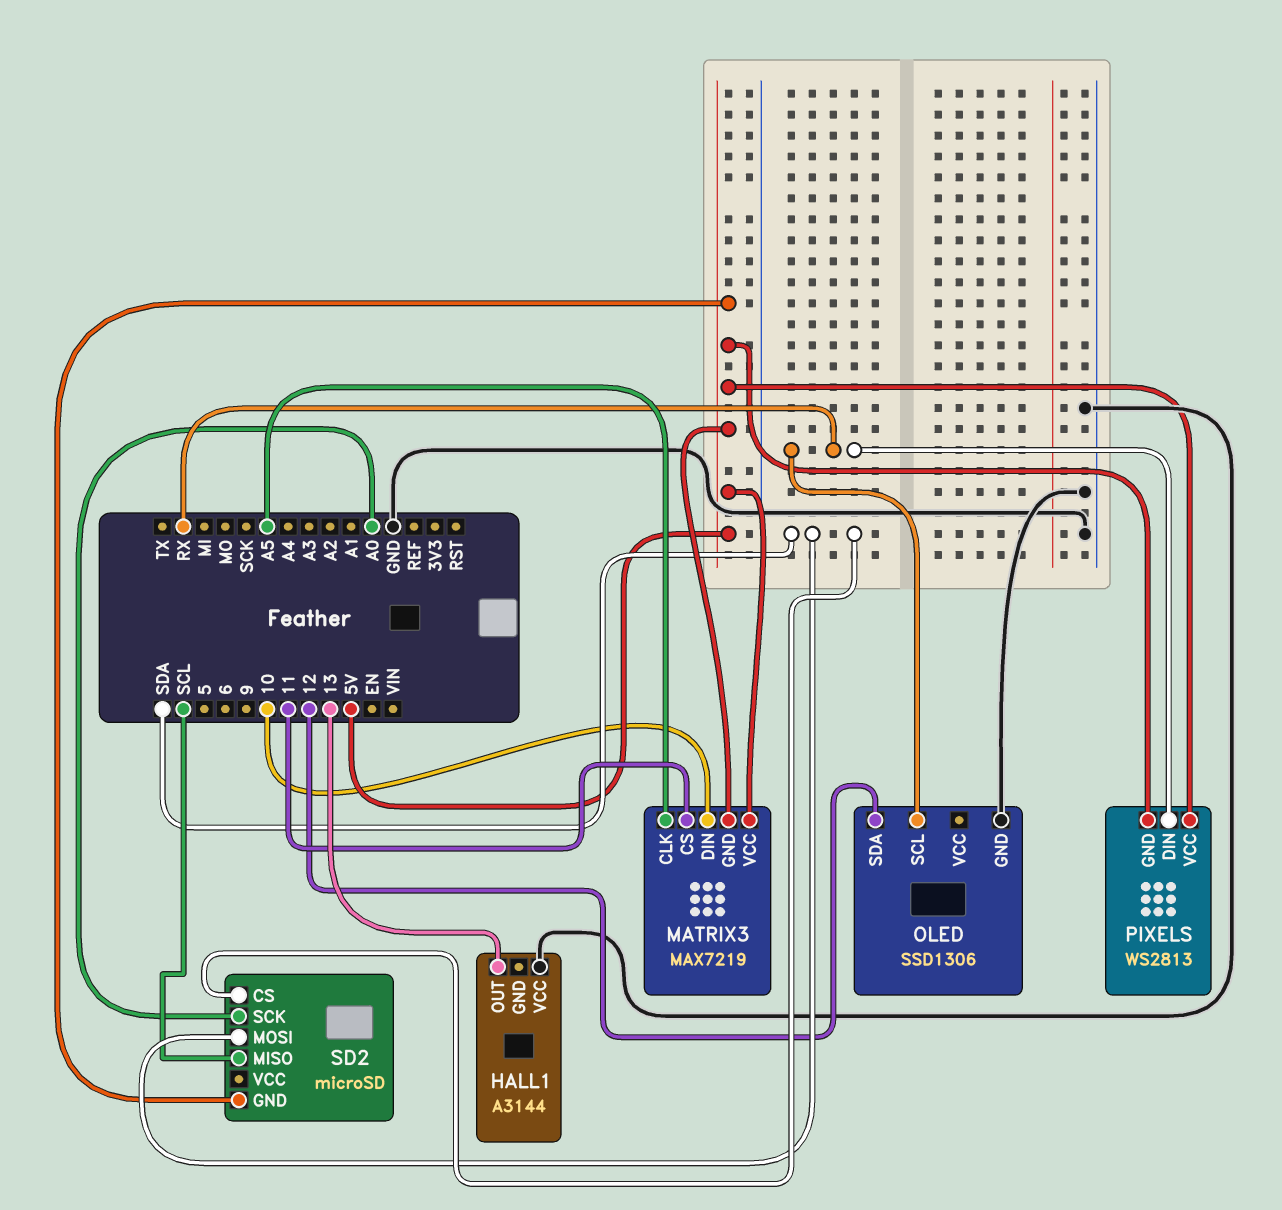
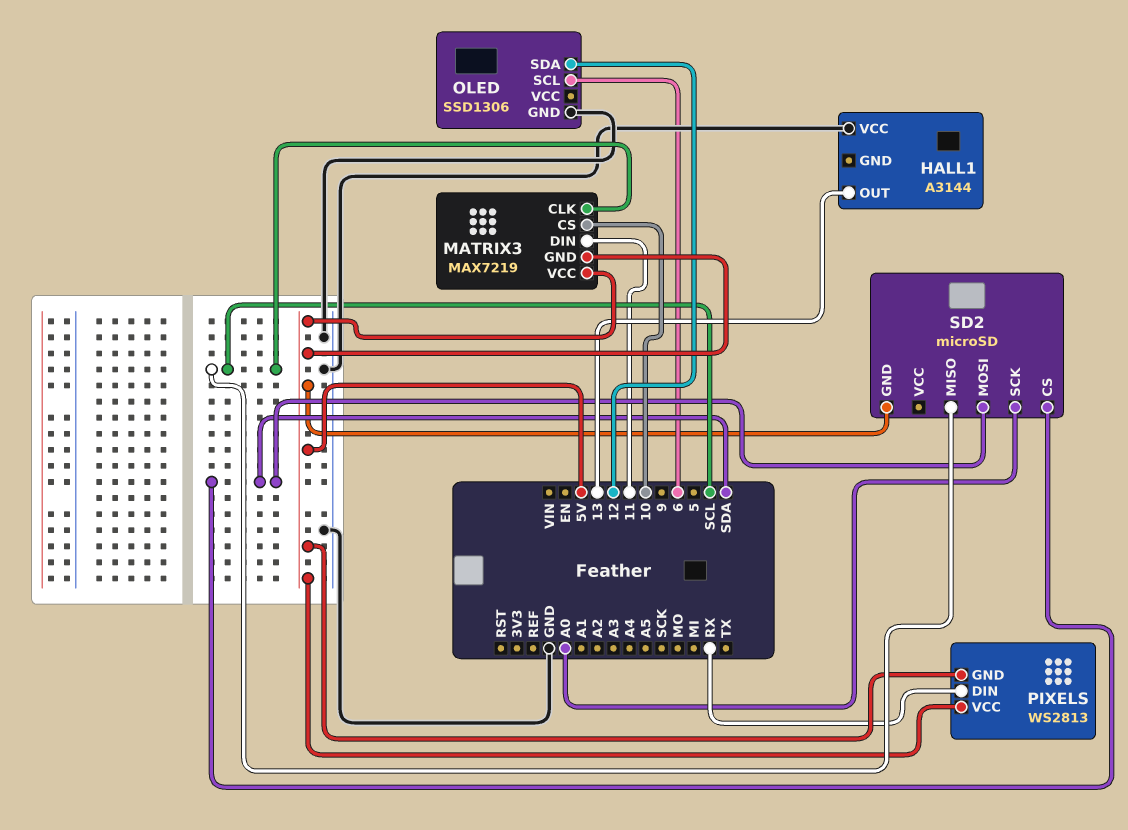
MATRIX3 pin CLK: A5 -> SCL
MATRIX3 pin CS: 11 -> 10
MATRIX3 pin DIN: 10 -> 11
OLED pin SCL: RX -> 6

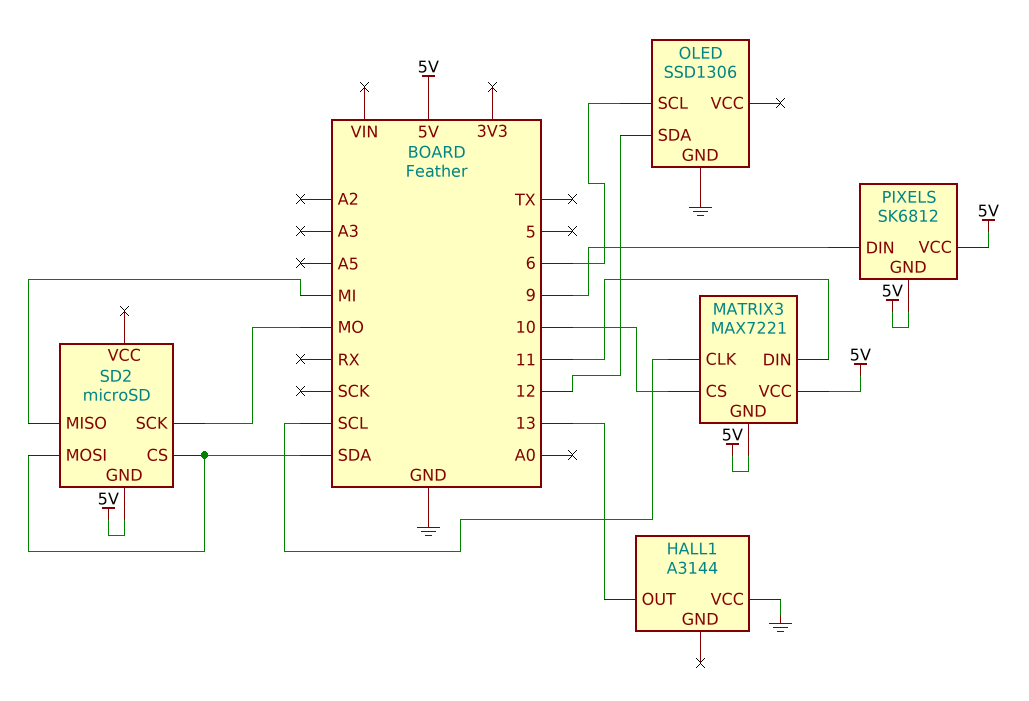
MATRIX3: MAX7219 -> MAX7221
PIXELS: WS2813 -> SK6812
PIXELS pin DIN: RX -> 9
SD2 pin MISO: SCL -> MI
SD2 pin SCK: A0 -> MO

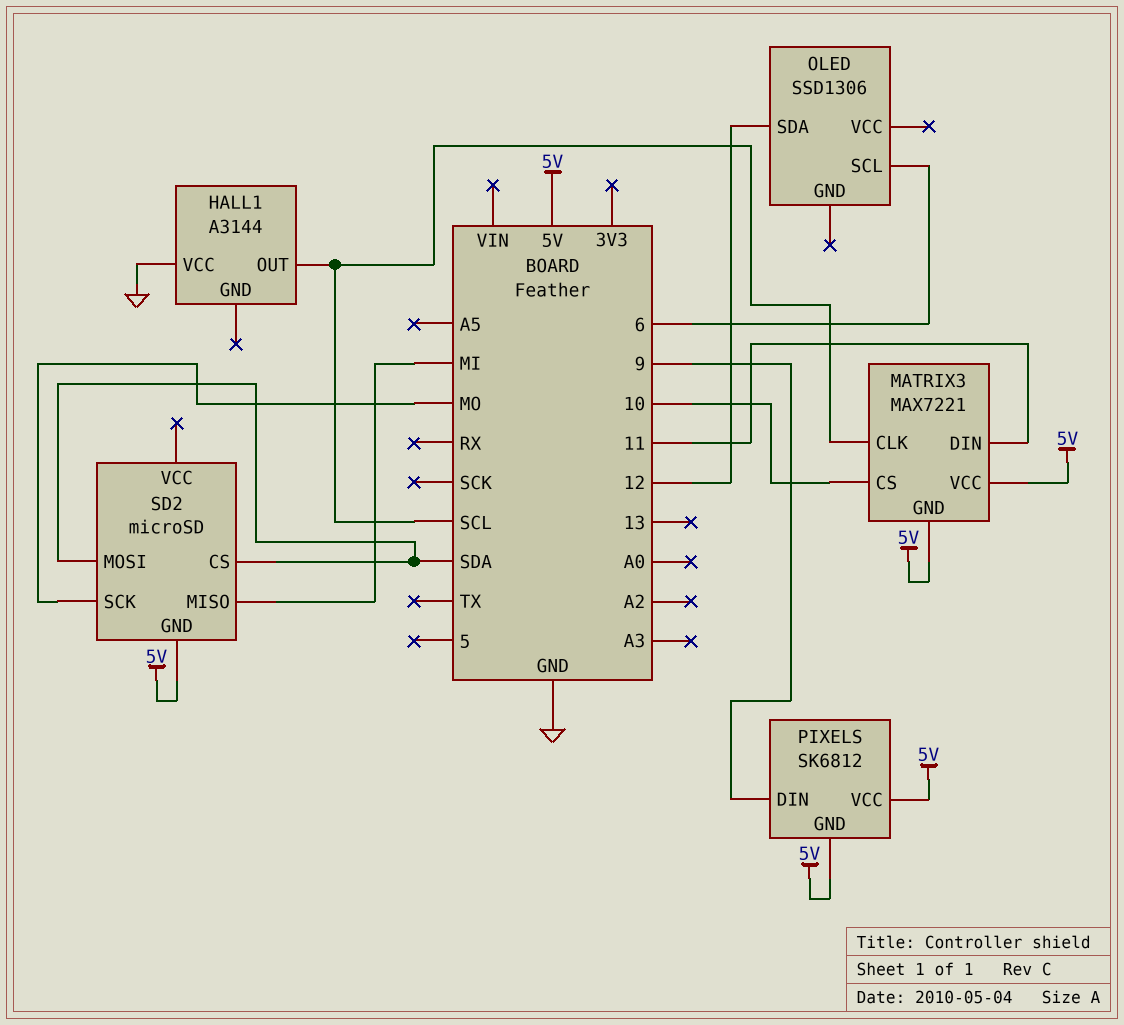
HALL1 pin OUT: 13 -> SCL
OLED pin GND: GND -> none

